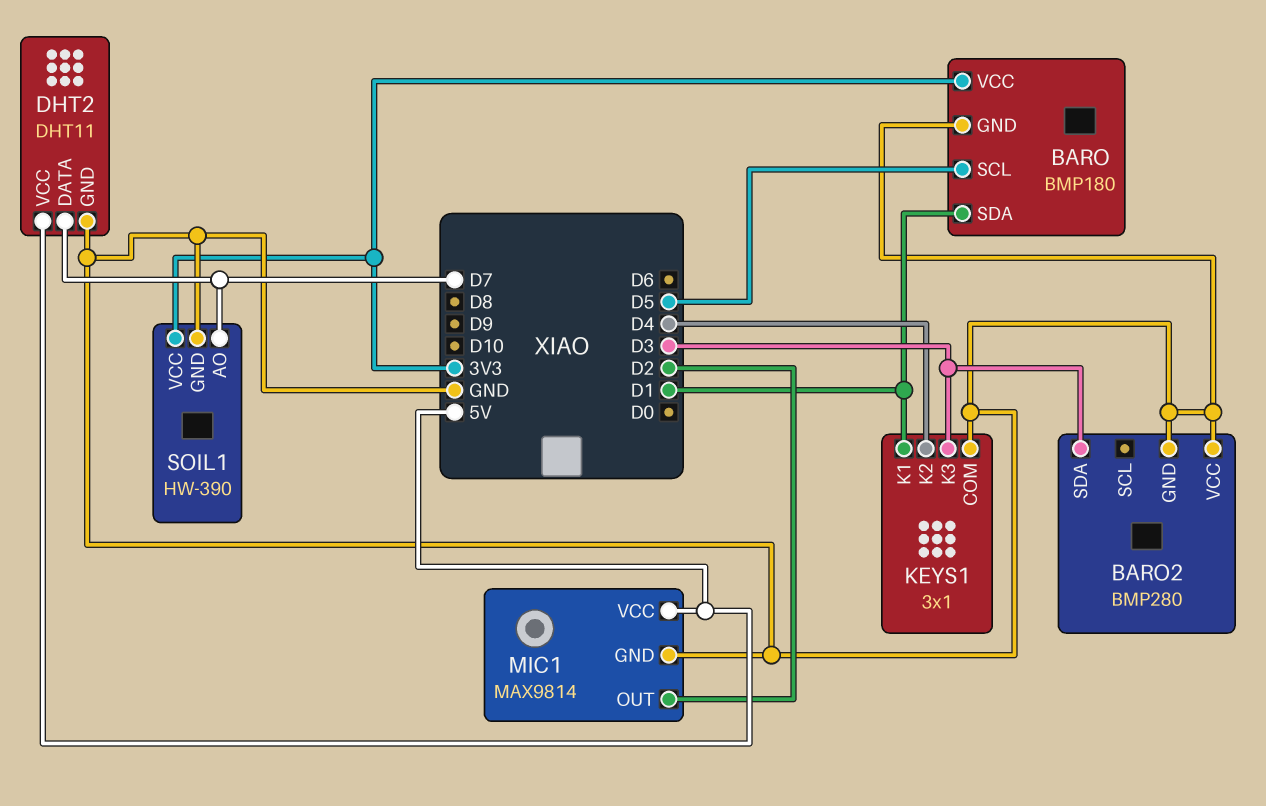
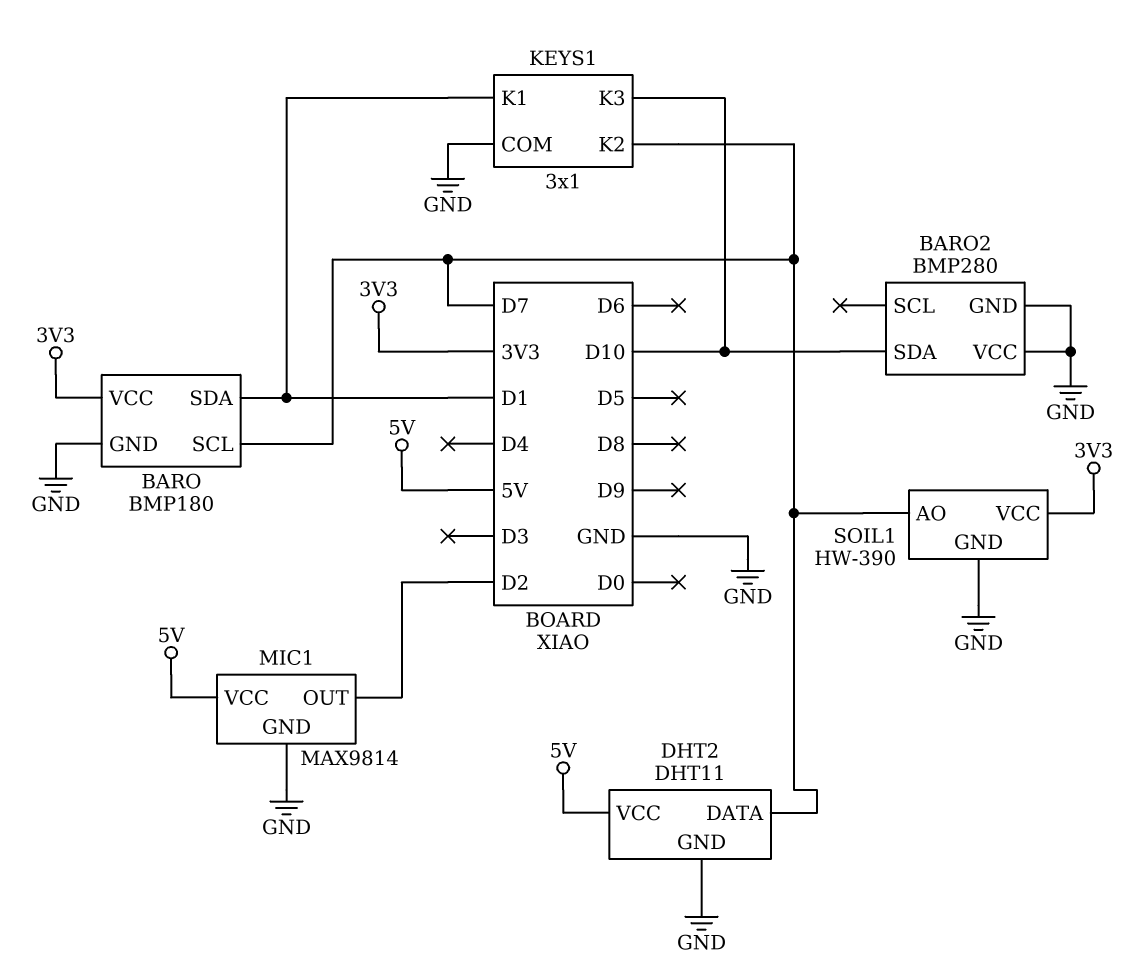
BARO pin SCL: D5 -> D7
BARO2 pin SDA: D3 -> D10
KEYS1 pin K2: D4 -> D7
KEYS1 pin K3: D3 -> D10

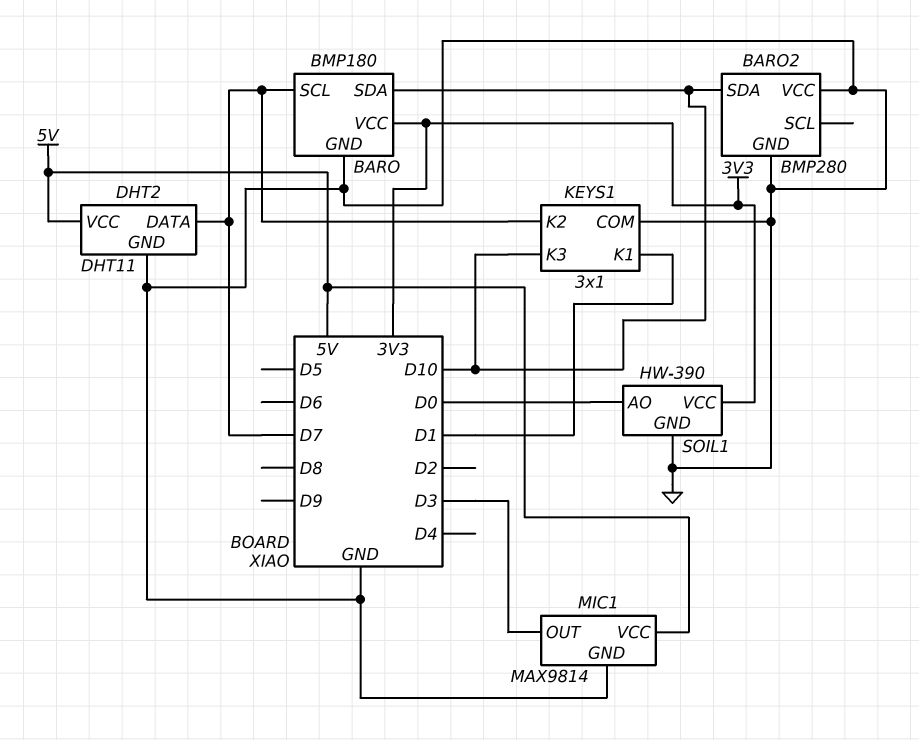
BARO pin SDA: D1 -> D10
MIC1 pin OUT: D2 -> D3
SOIL1 pin AO: D7 -> D0

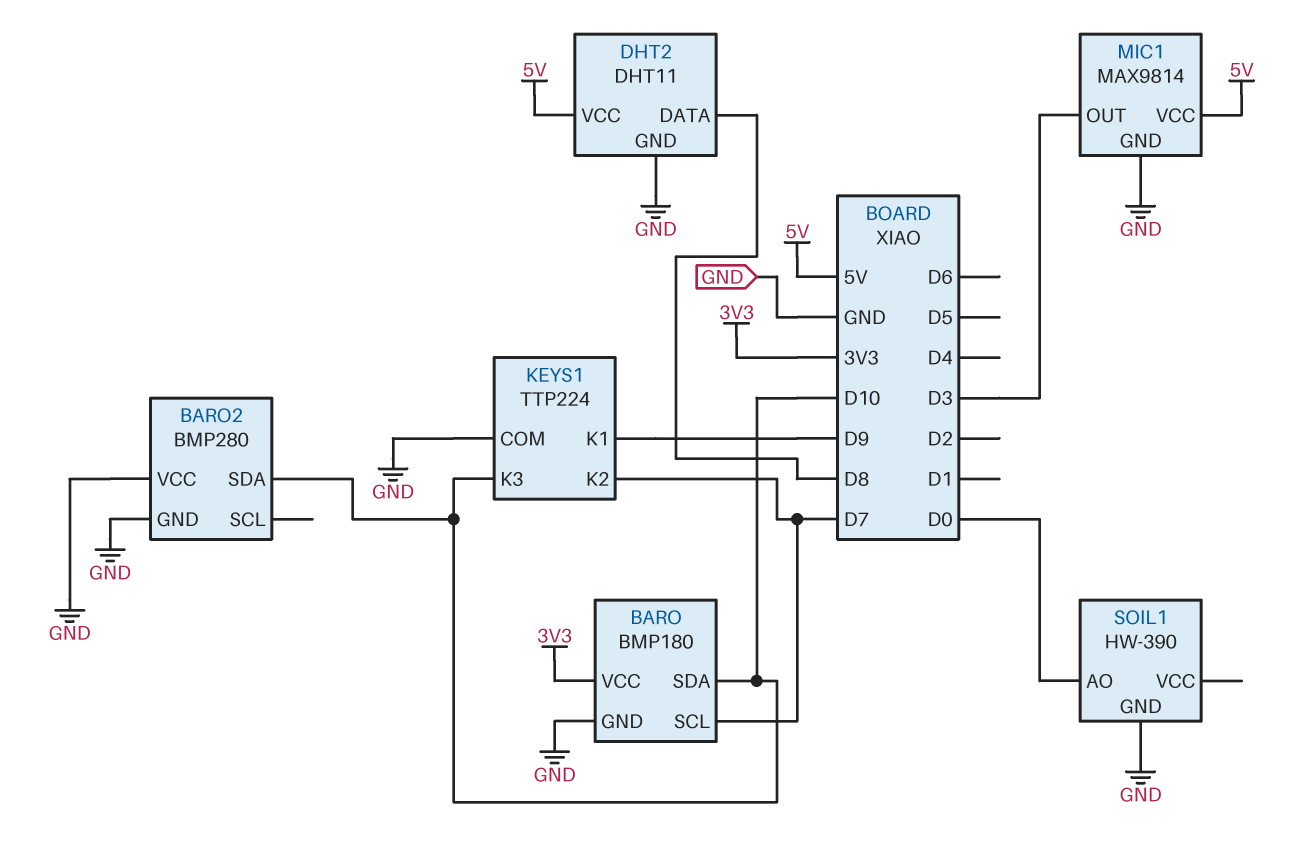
DHT2 pin DATA: D7 -> D8
KEYS1: 3x1 -> TTP224
KEYS1 pin K1: D1 -> D9
SOIL1 pin VCC: 3V3 -> none

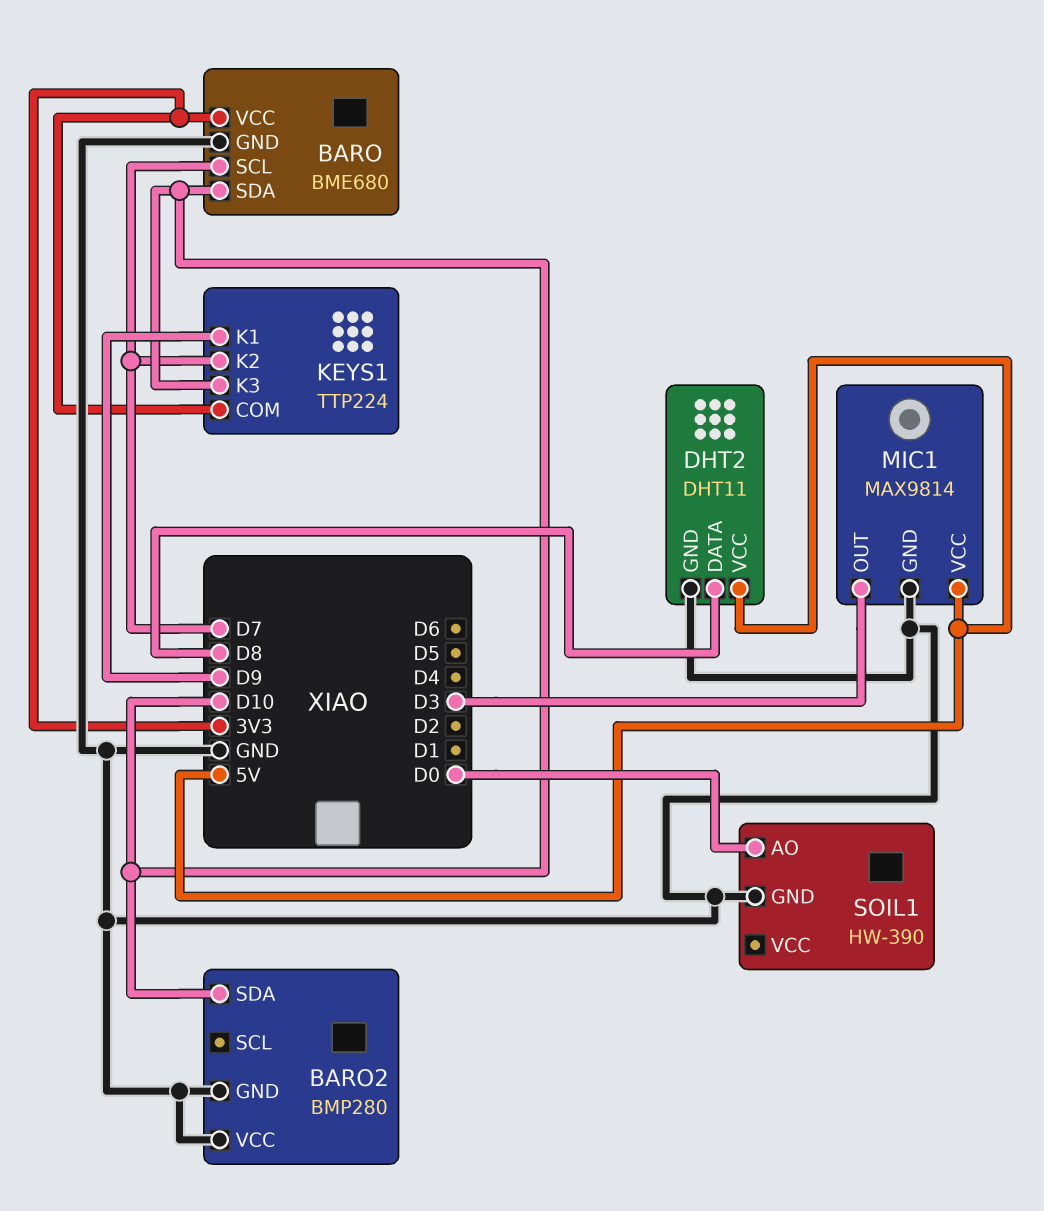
BARO: BMP180 -> BME680
KEYS1 pin COM: GND -> 3V3

